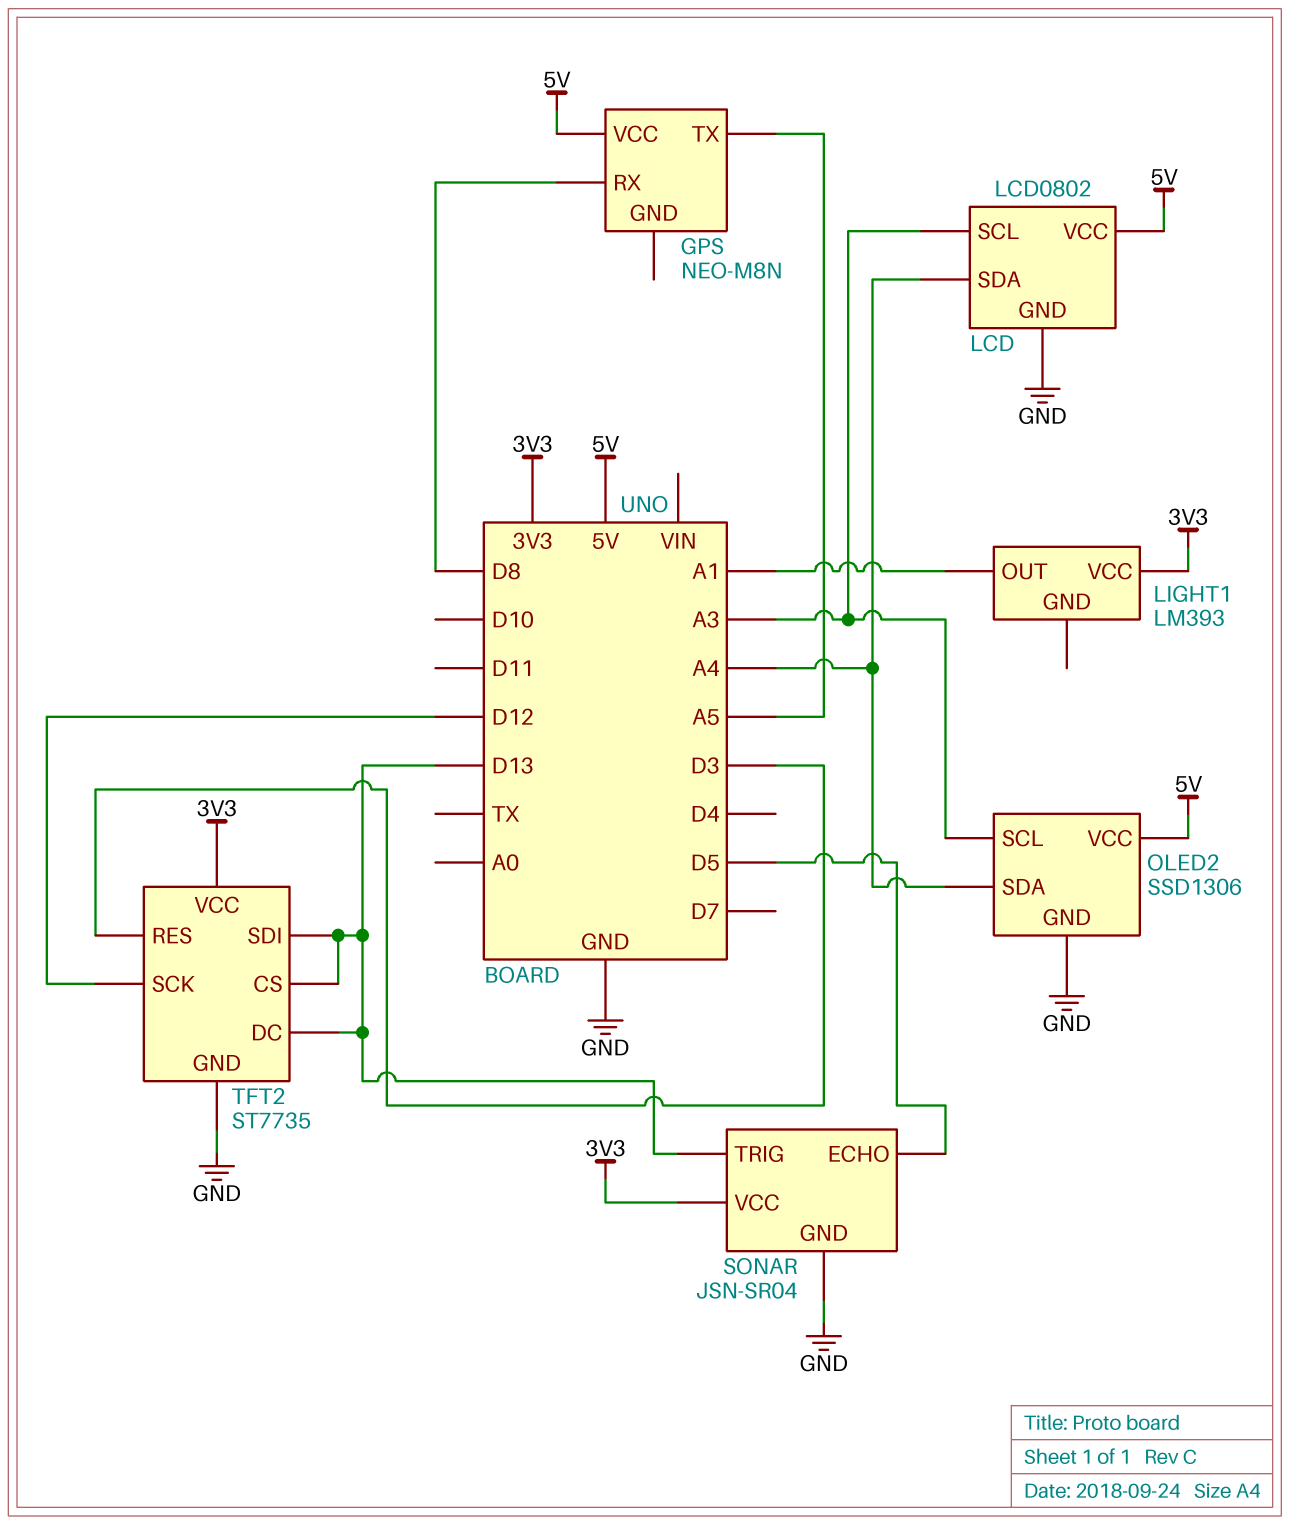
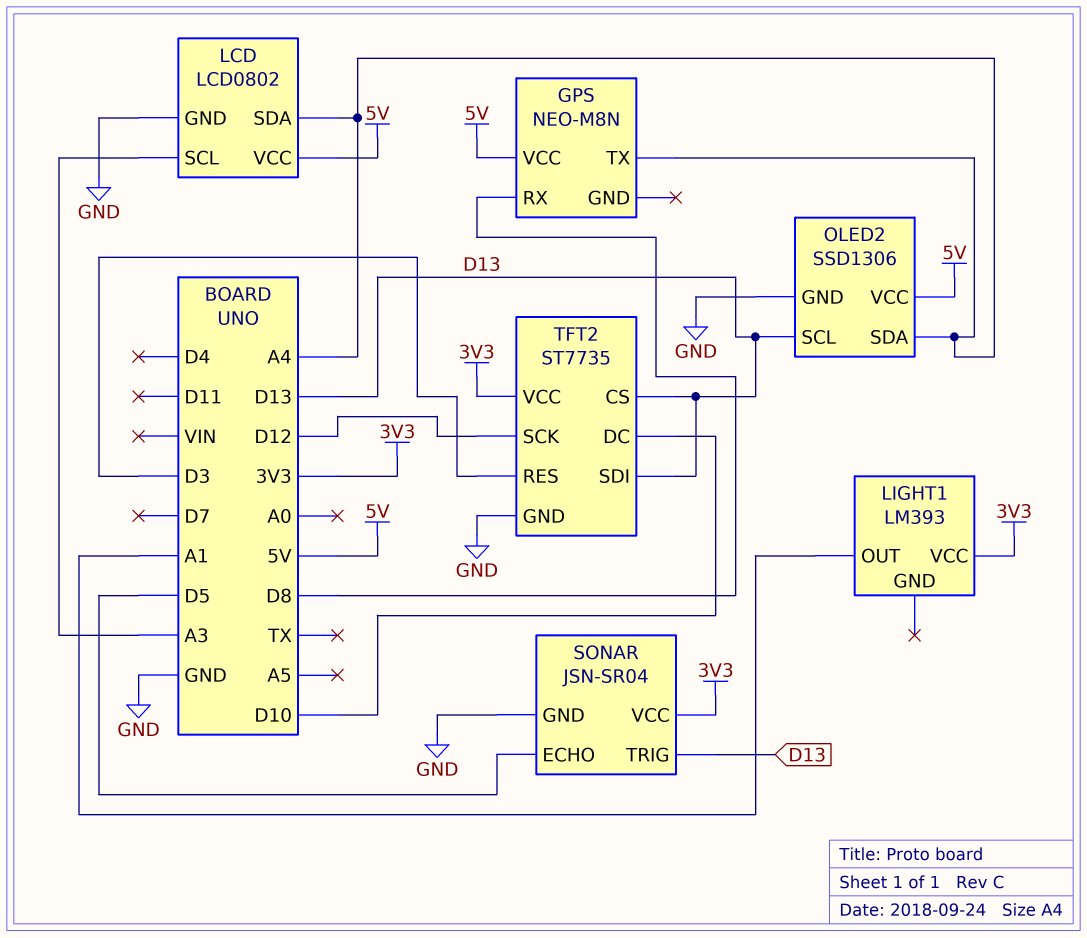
GPS pin TX: A5 -> A4
OLED2 pin SCL: A3 -> D13
TFT2 pin DC: D13 -> D10

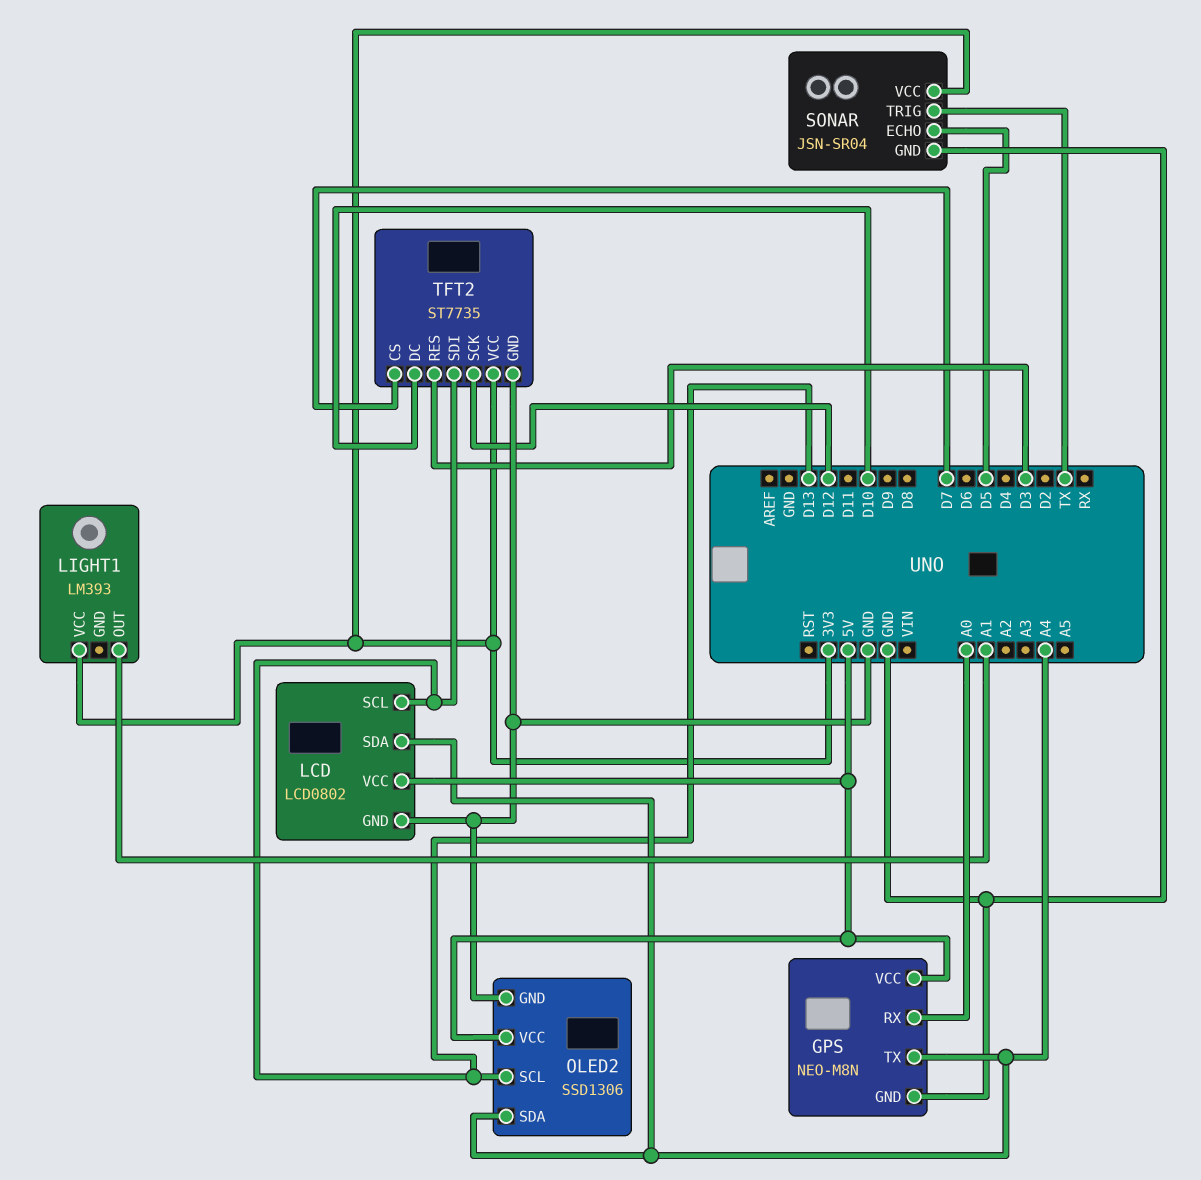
GPS pin GND: none -> GND
GPS pin RX: D8 -> A0
LCD pin SCL: A3 -> D13
SONAR pin TRIG: D13 -> TX
TFT2 pin CS: D13 -> D7

